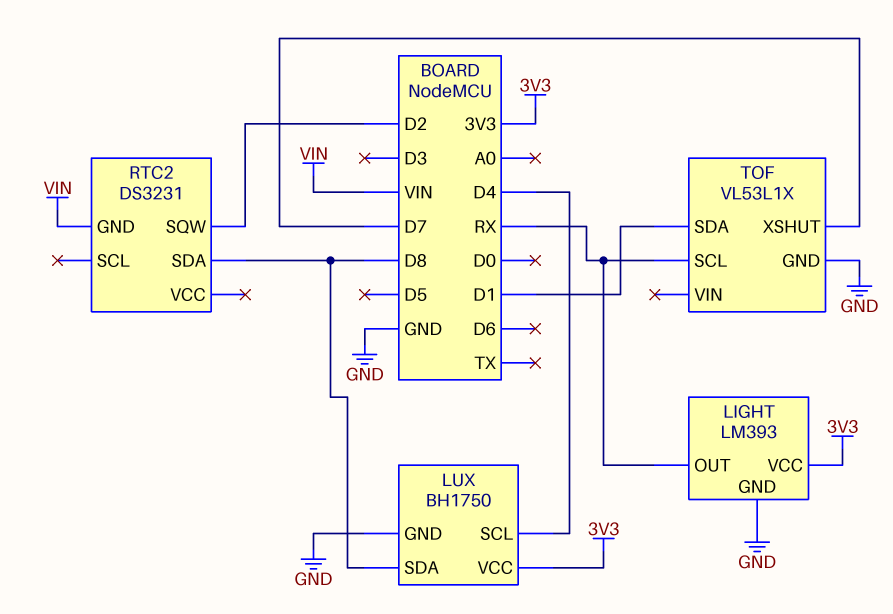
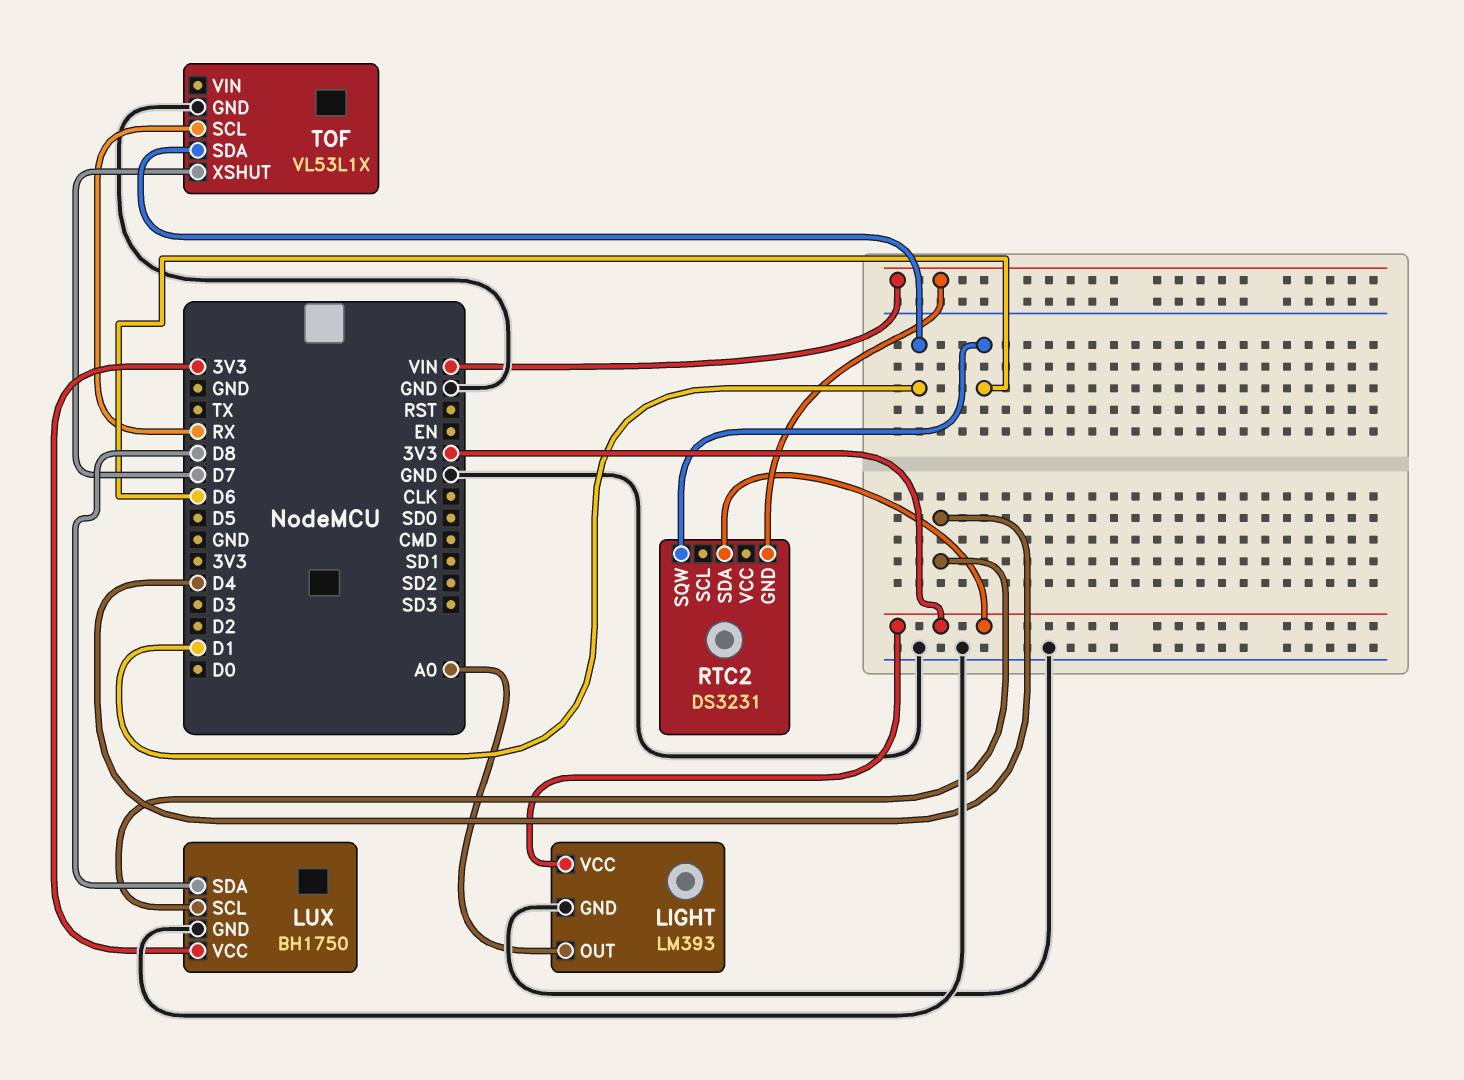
LIGHT pin OUT: RX -> A0
RTC2 pin SDA: D8 -> 3V3
RTC2 pin SQW: D2 -> D6

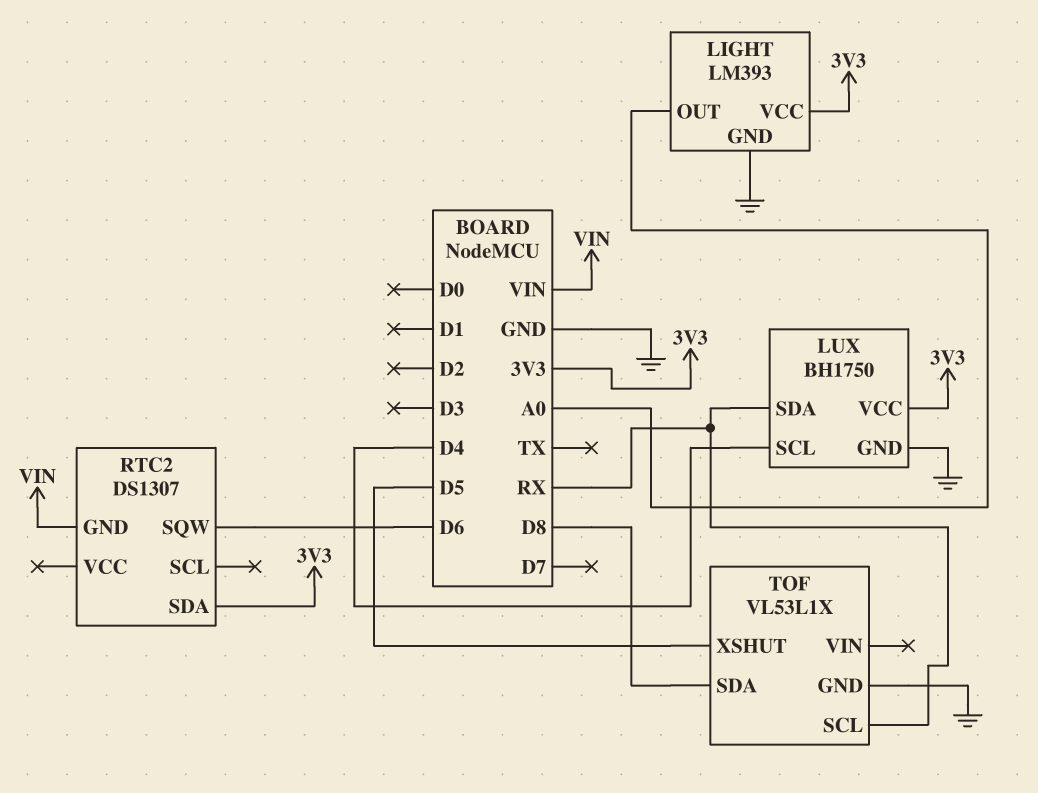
LUX pin SDA: D8 -> RX
RTC2: DS3231 -> DS1307
TOF pin SDA: D1 -> D8
TOF pin XSHUT: D7 -> D5

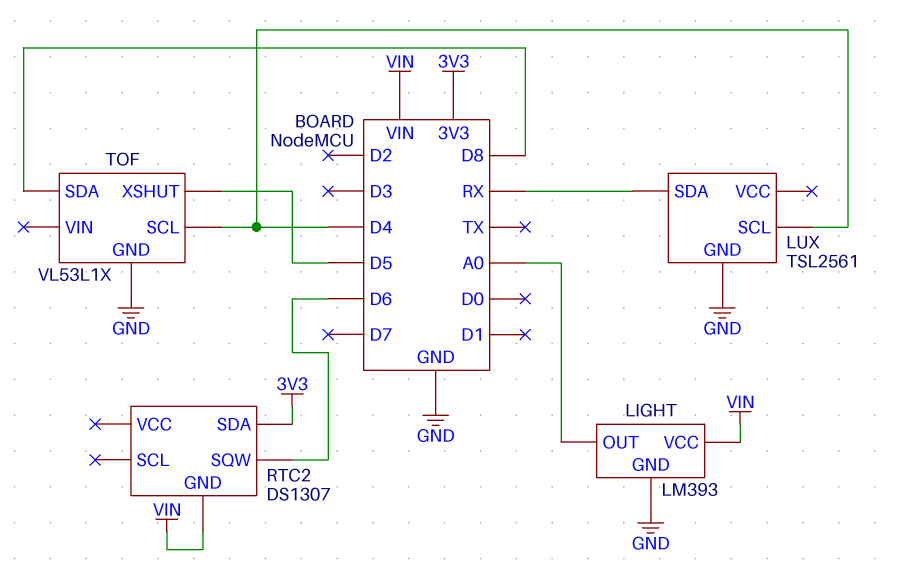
LIGHT pin VCC: 3V3 -> VIN
LUX: BH1750 -> TSL2561
LUX pin VCC: 3V3 -> none
TOF pin SCL: RX -> D4

